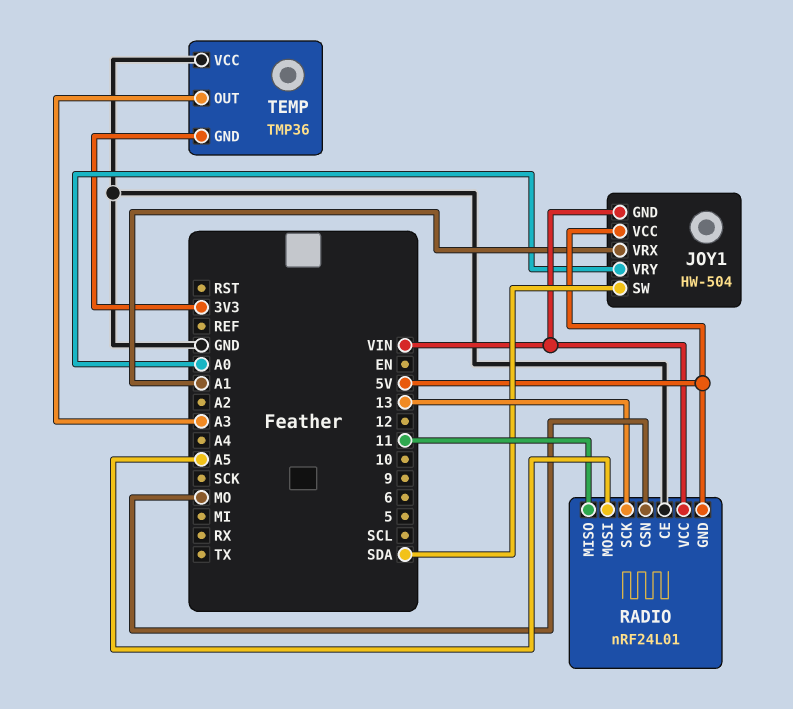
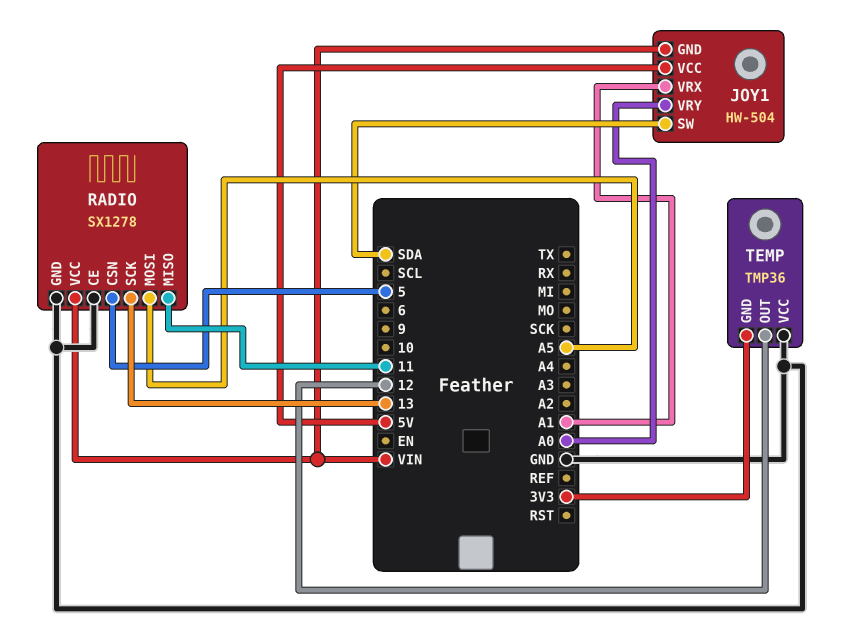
RADIO: nRF24L01 -> SX1278
RADIO pin CSN: MO -> 5
RADIO pin GND: 5V -> GND
TEMP pin OUT: A3 -> 12

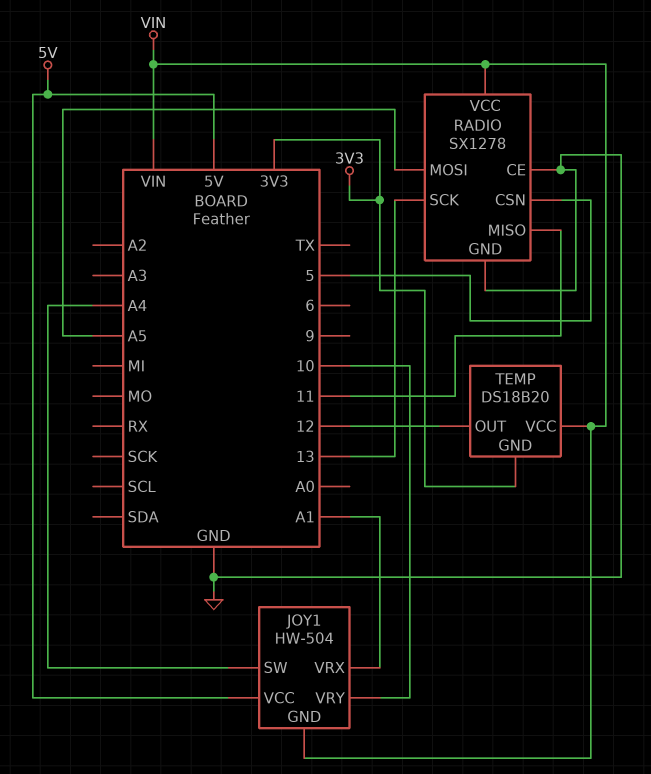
JOY1 pin SW: SDA -> A4
JOY1 pin VRY: A0 -> 10
TEMP: TMP36 -> DS18B20
TEMP pin VCC: GND -> VIN

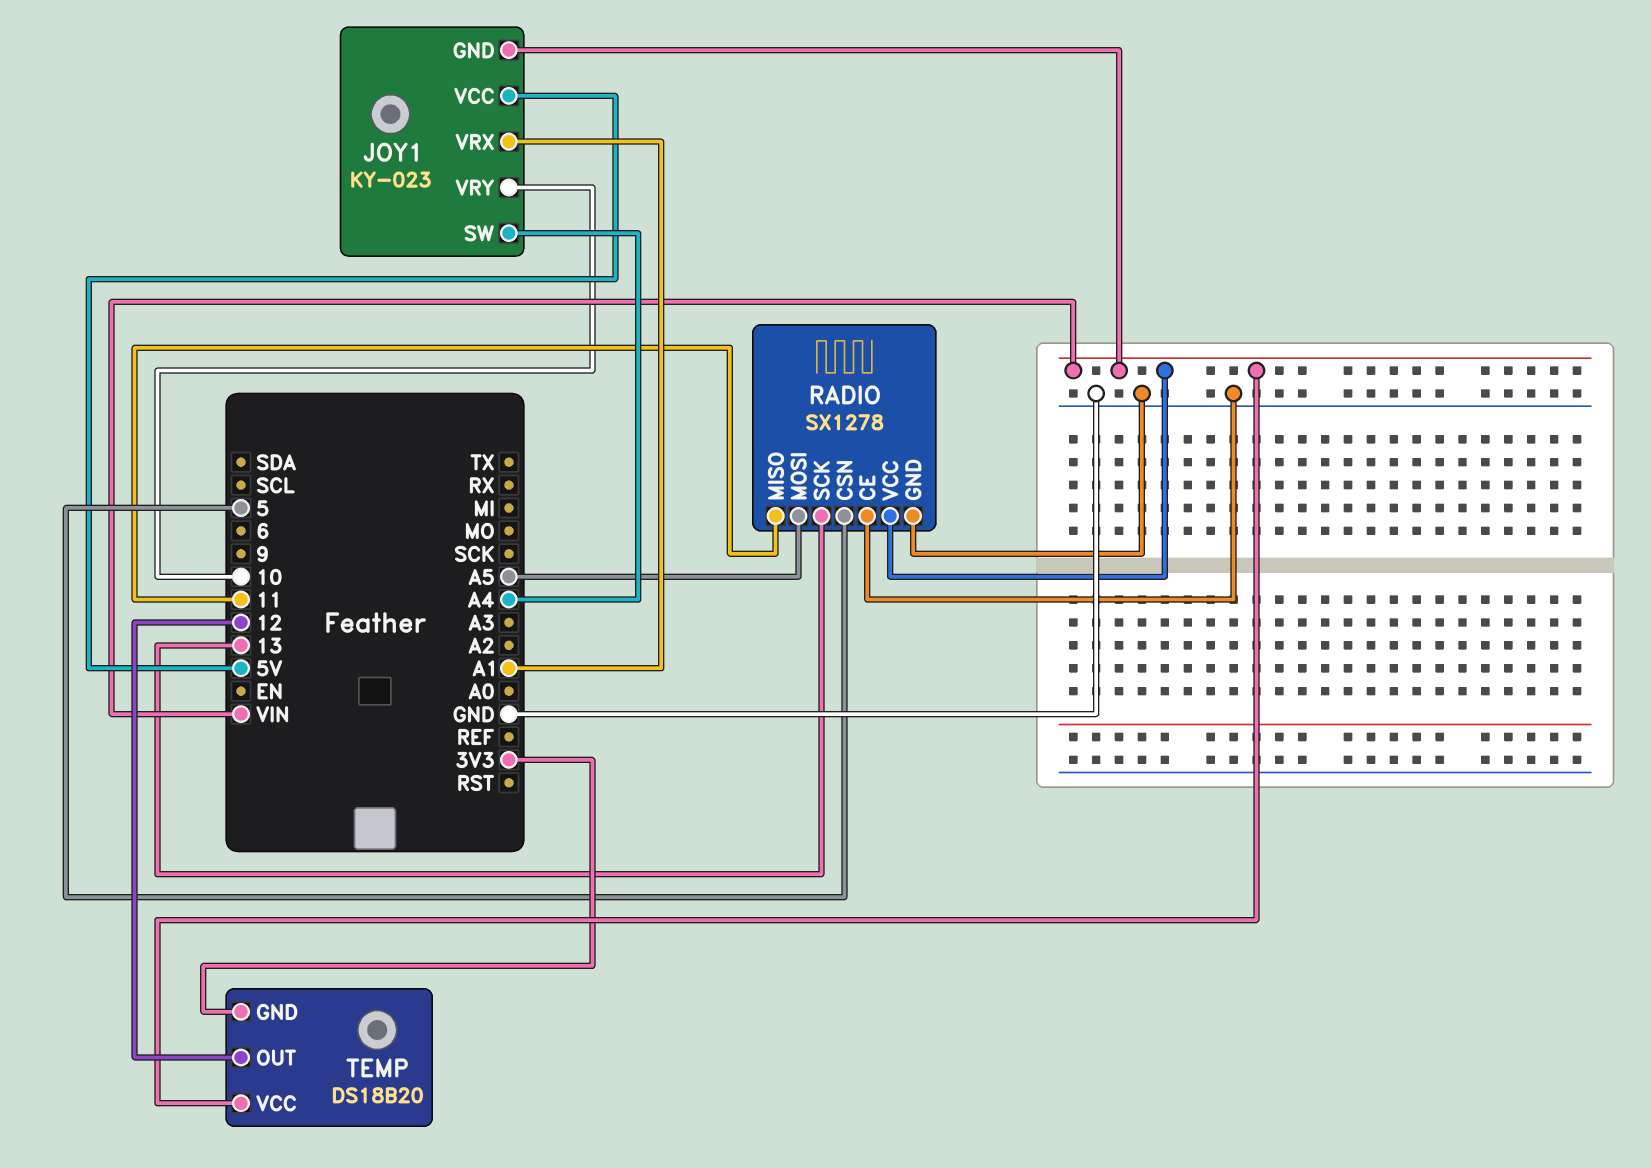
JOY1: HW-504 -> KY-023

